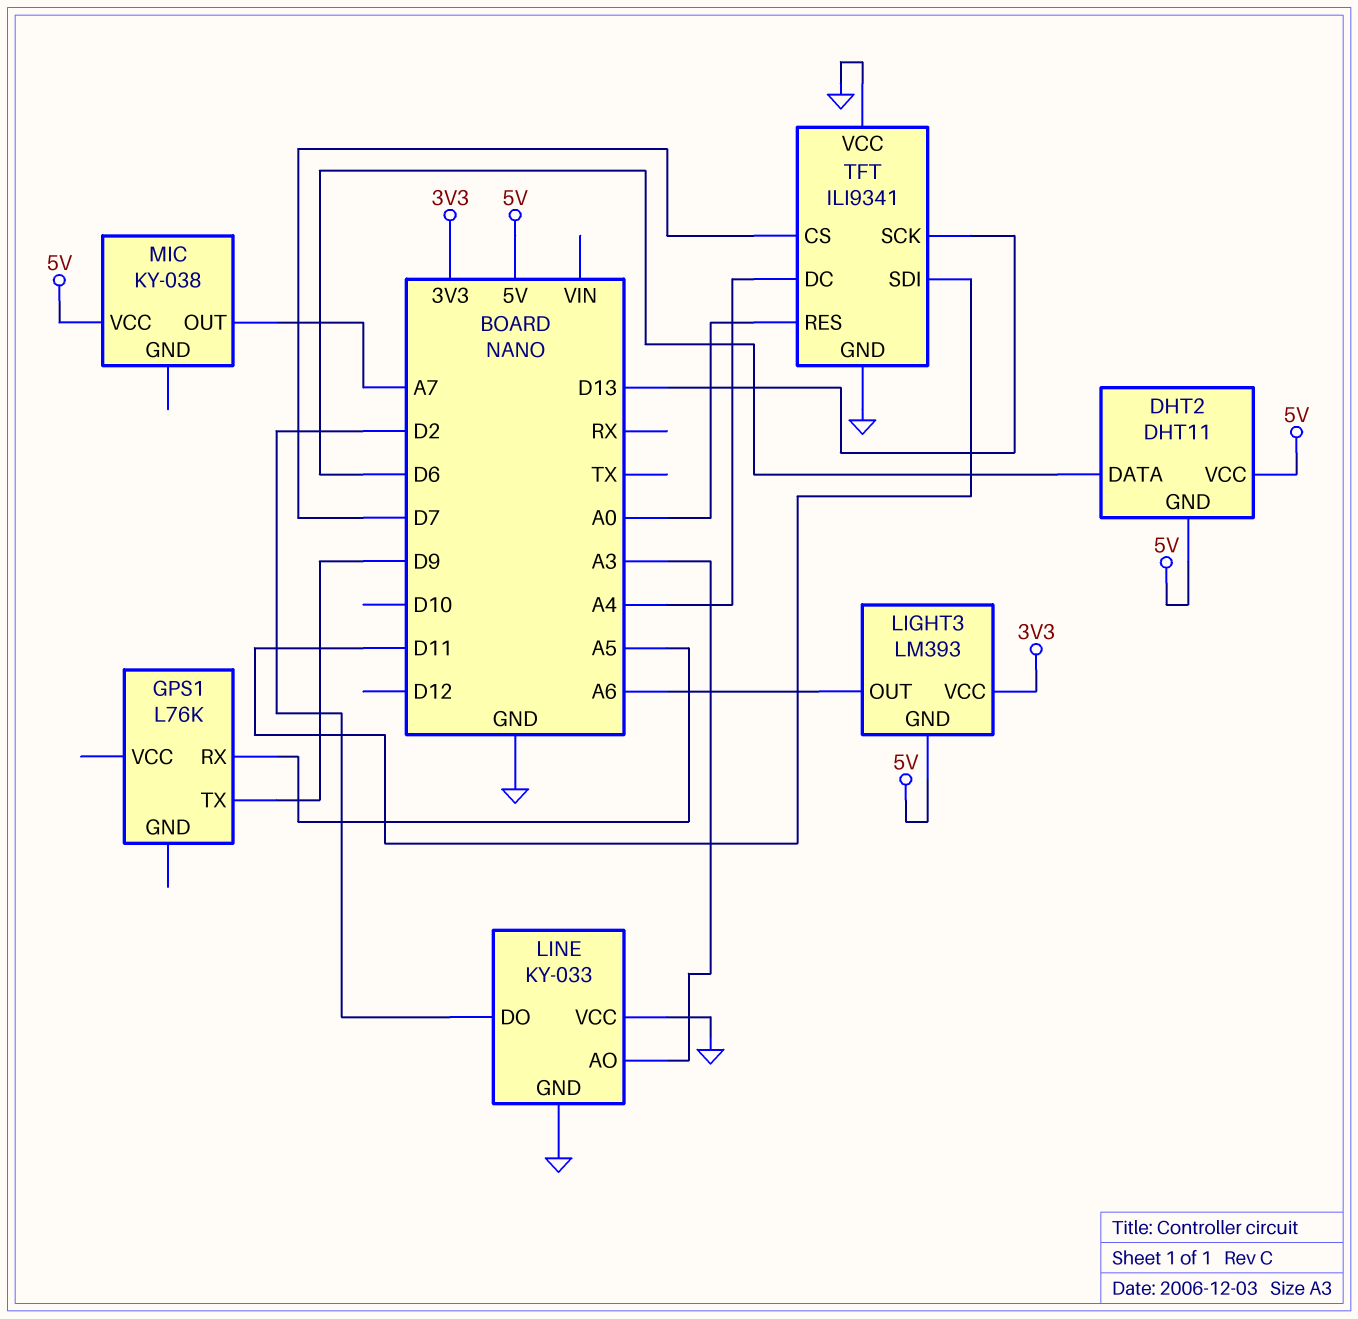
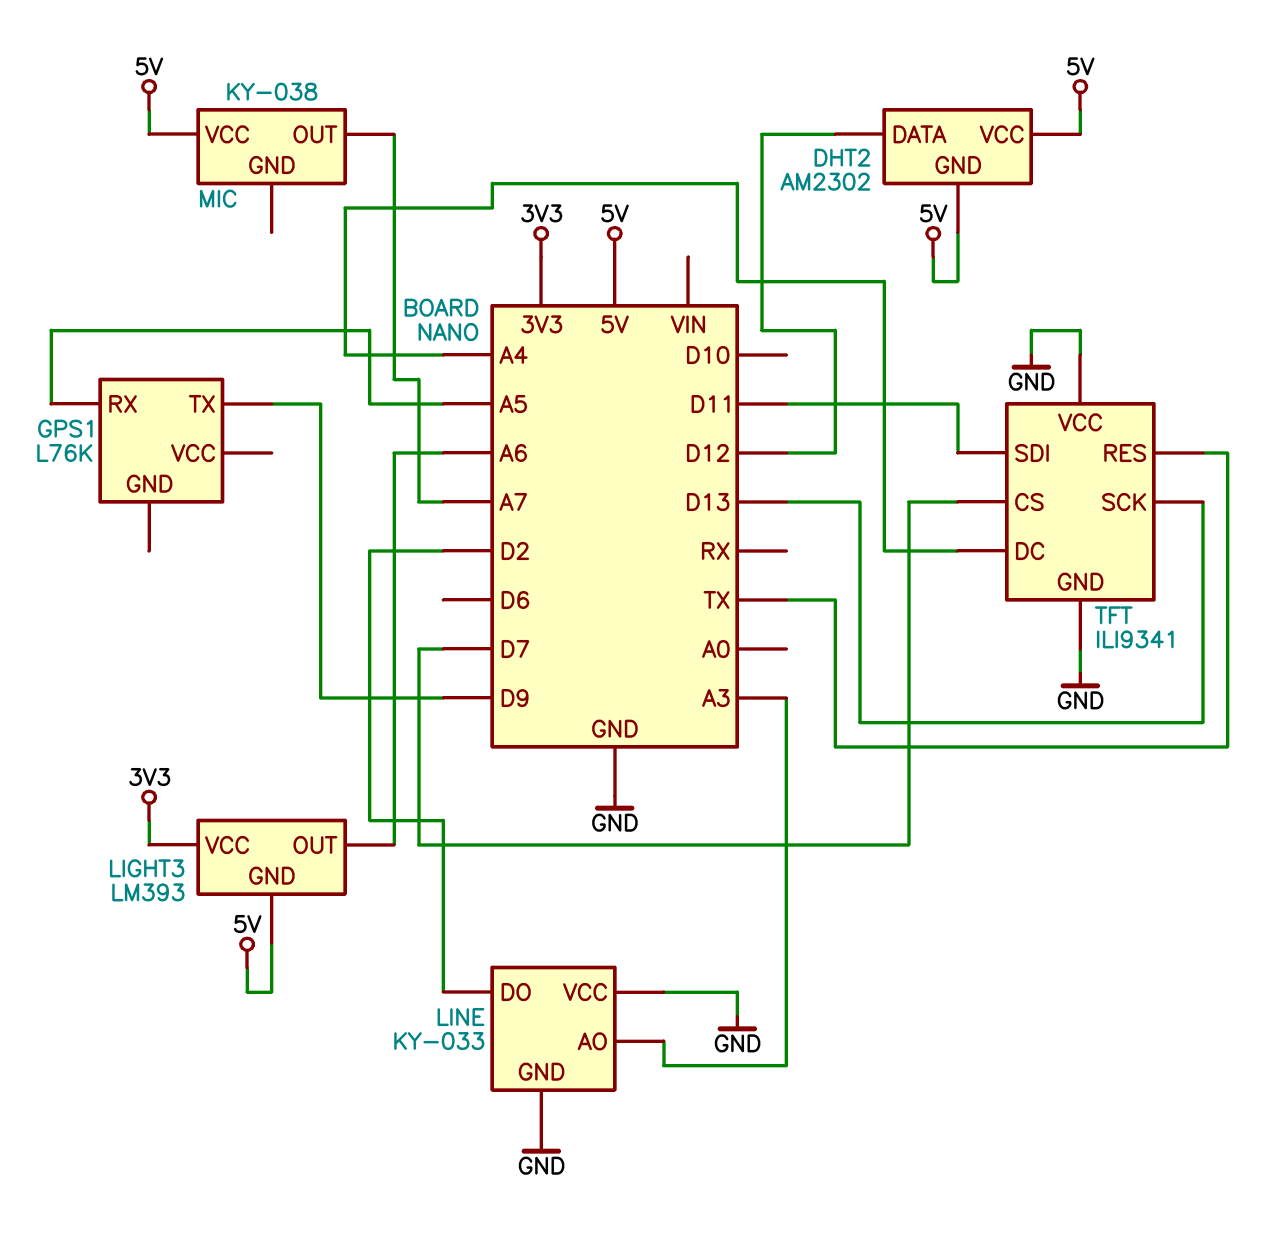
DHT2: DHT11 -> AM2302
DHT2 pin DATA: D6 -> D12
TFT pin RES: A0 -> TX

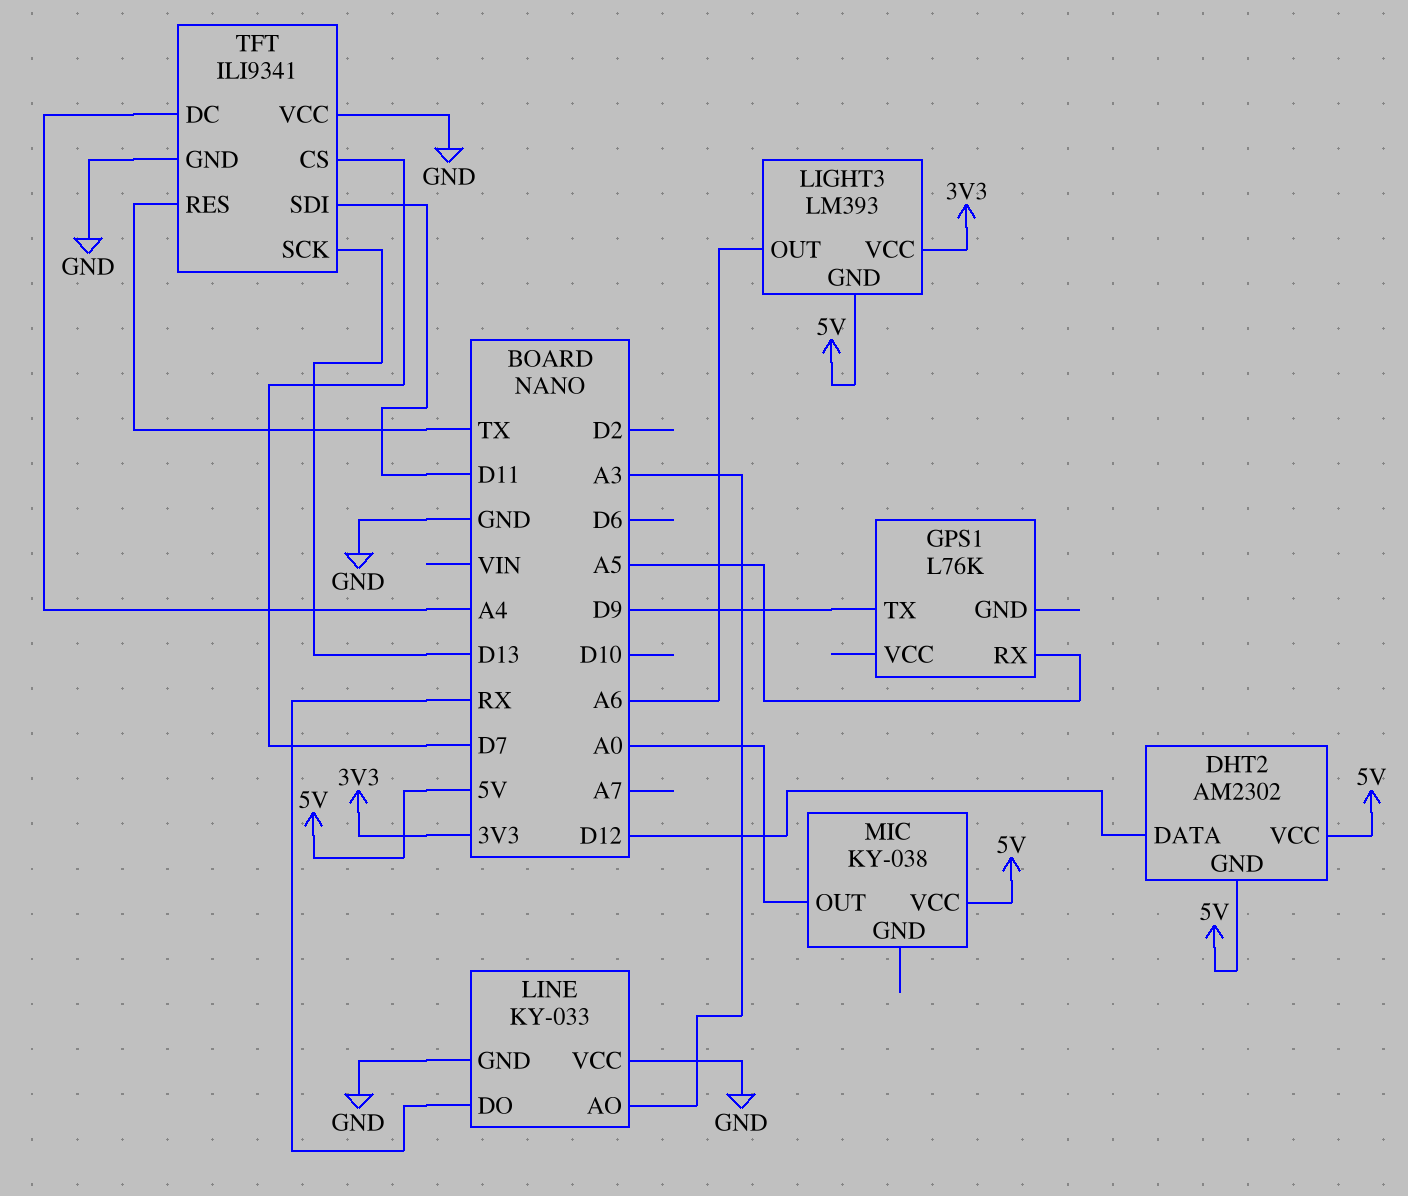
LINE pin DO: D2 -> RX
MIC pin OUT: A7 -> A0

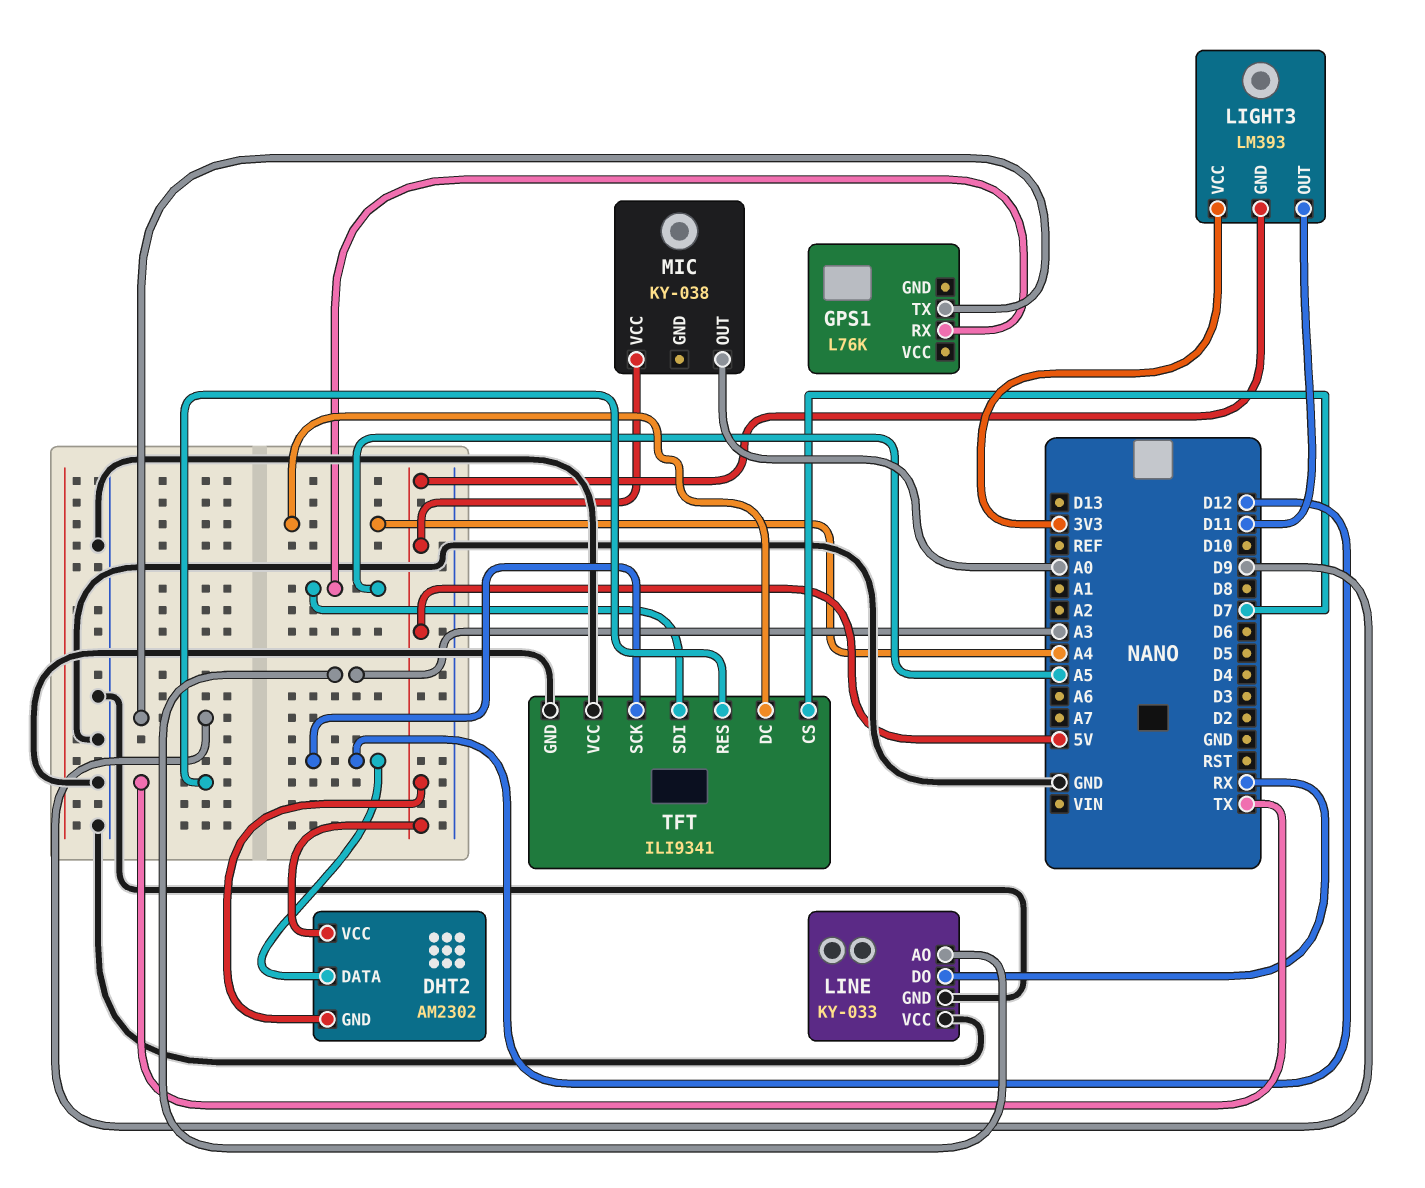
LIGHT3 pin OUT: A6 -> D11
TFT pin SCK: D13 -> D12
TFT pin SDI: D11 -> A5

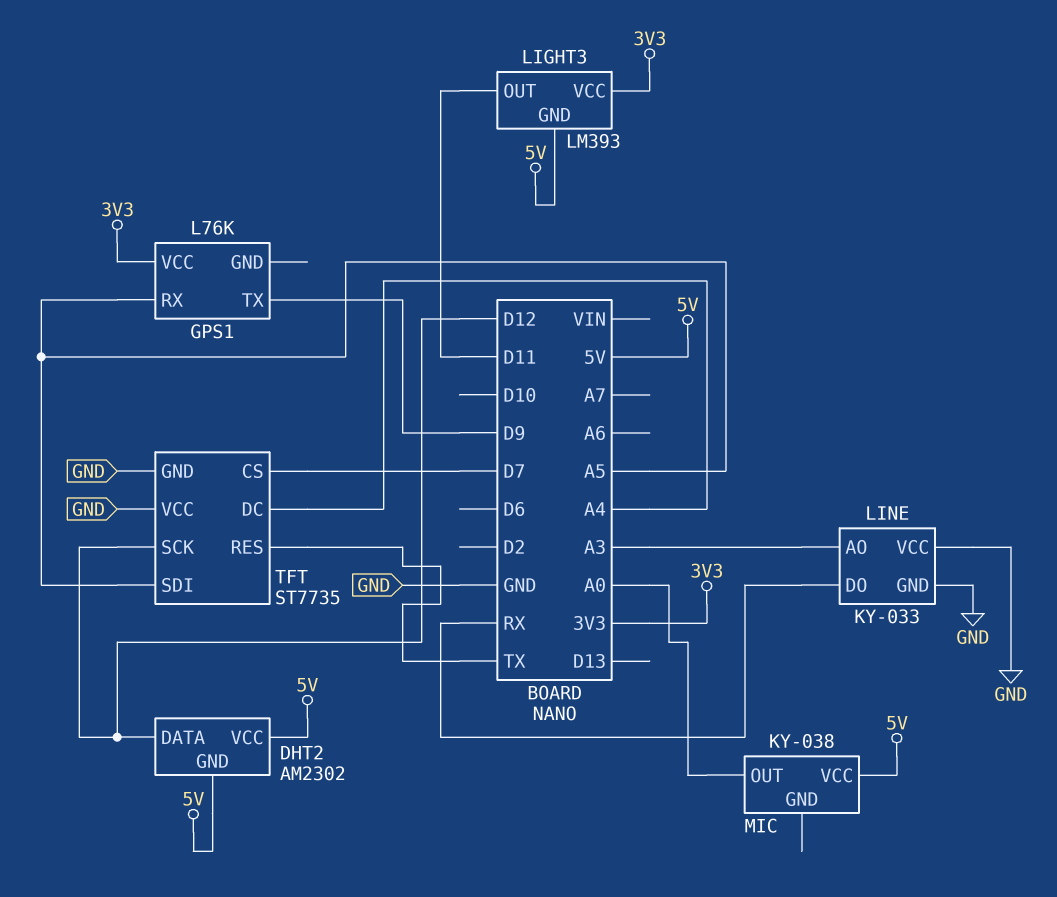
GPS1 pin VCC: none -> 3V3
TFT: ILI9341 -> ST7735

